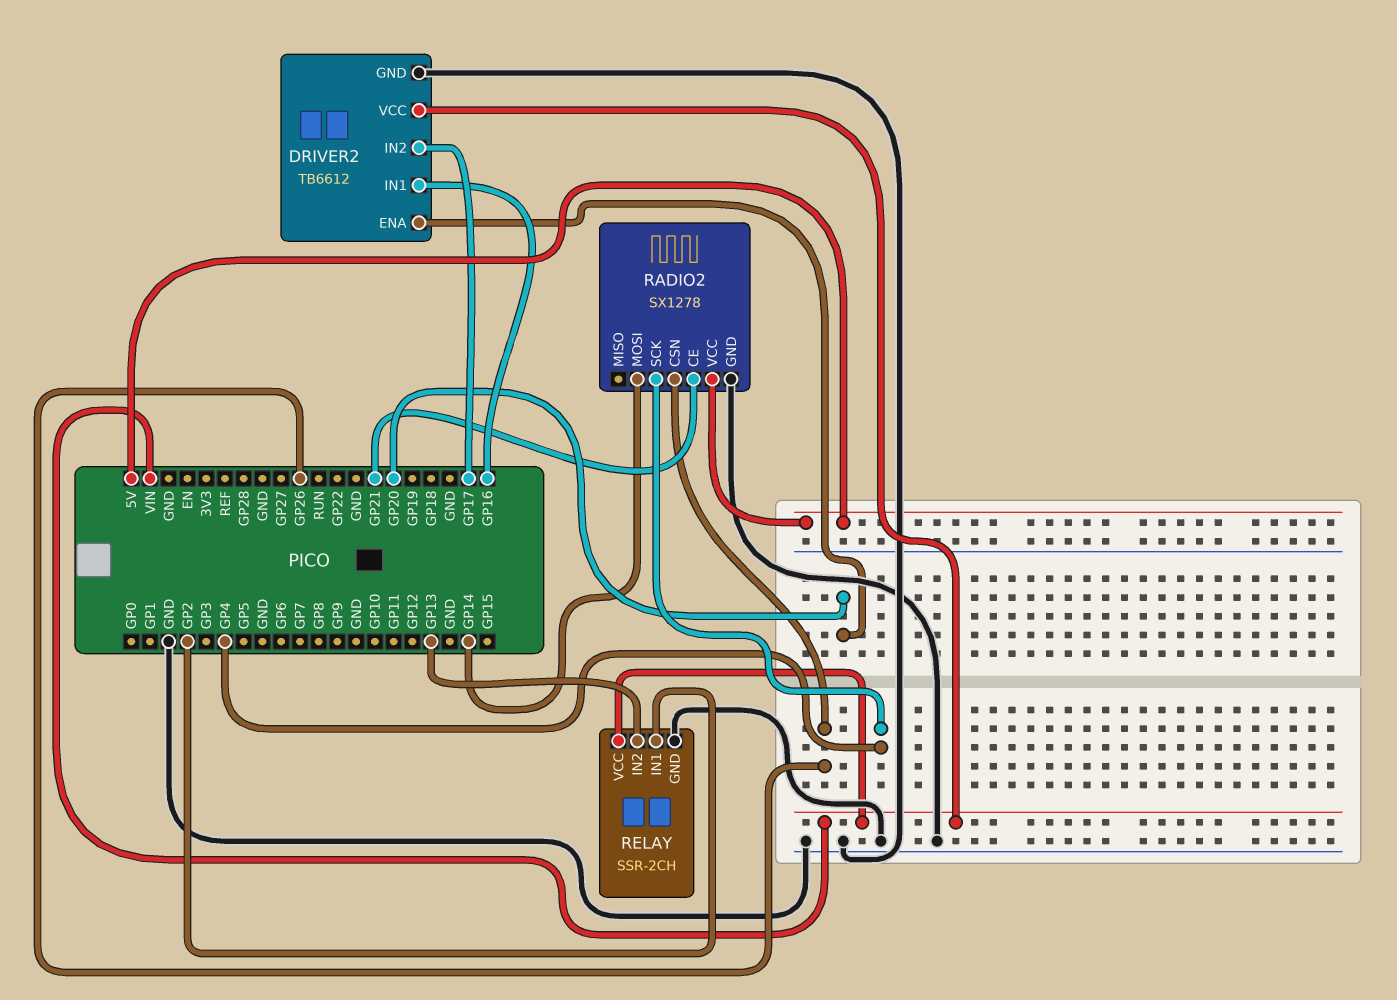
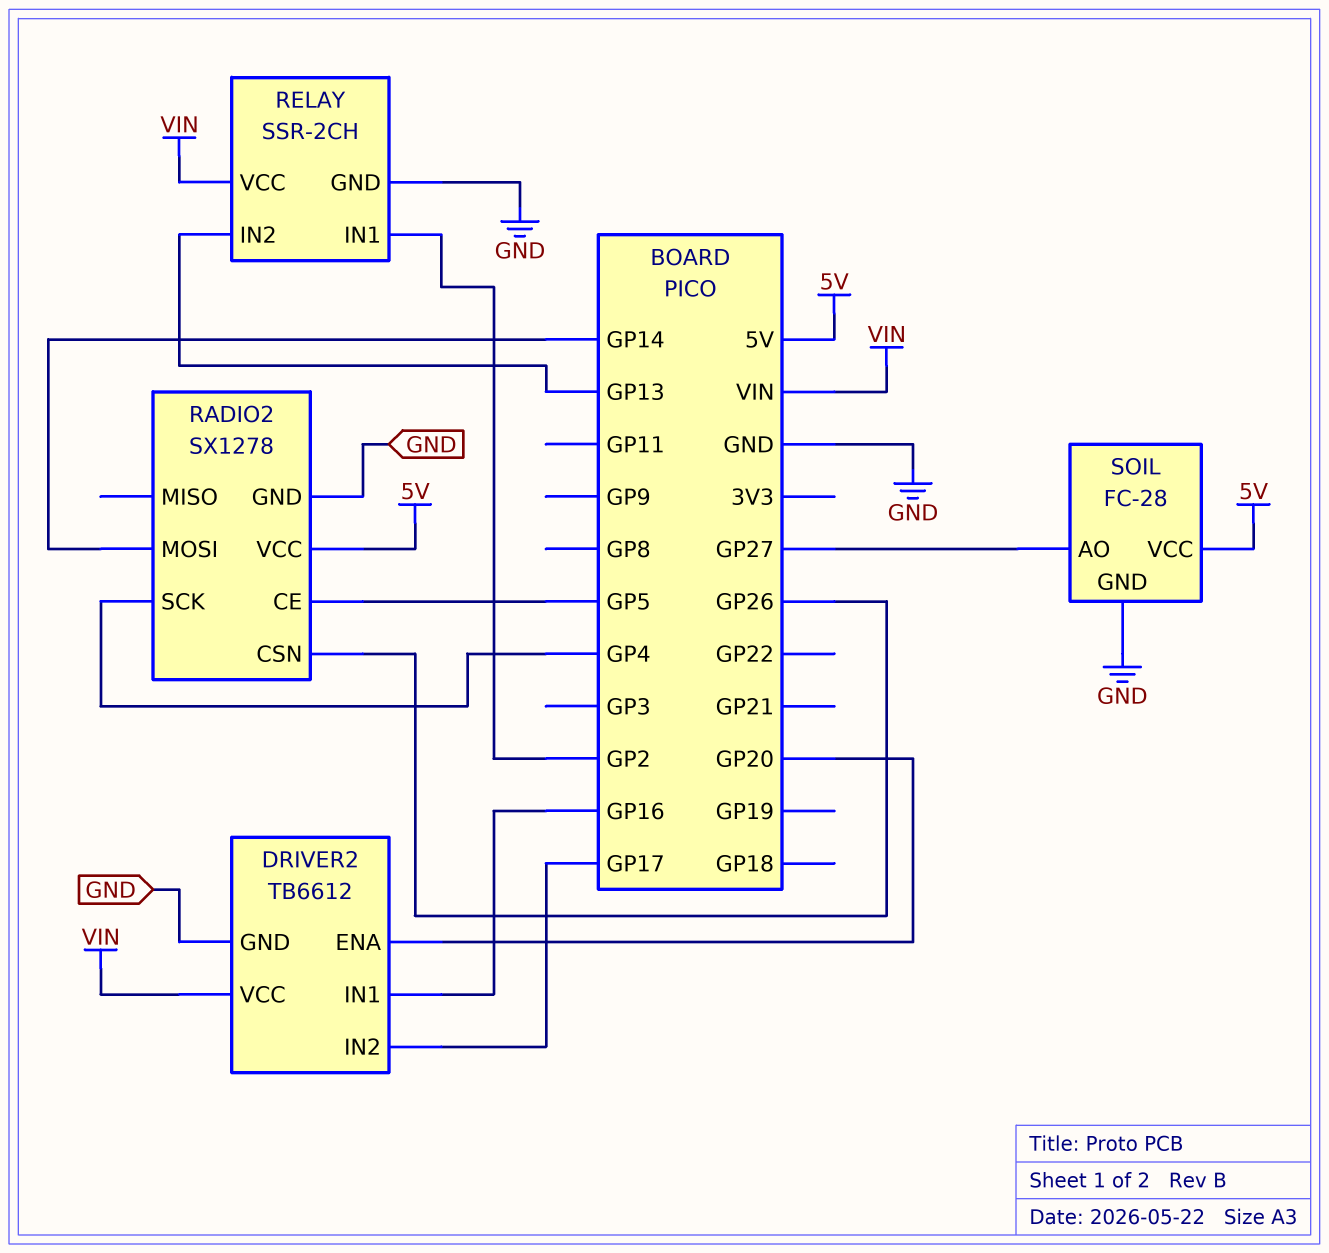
RADIO2 pin CE: GP21 -> GP5
SOIL: none -> FC-28
SOIL pin AO: none -> GP27
SOIL pin GND: none -> GND
SOIL pin VCC: none -> 5V

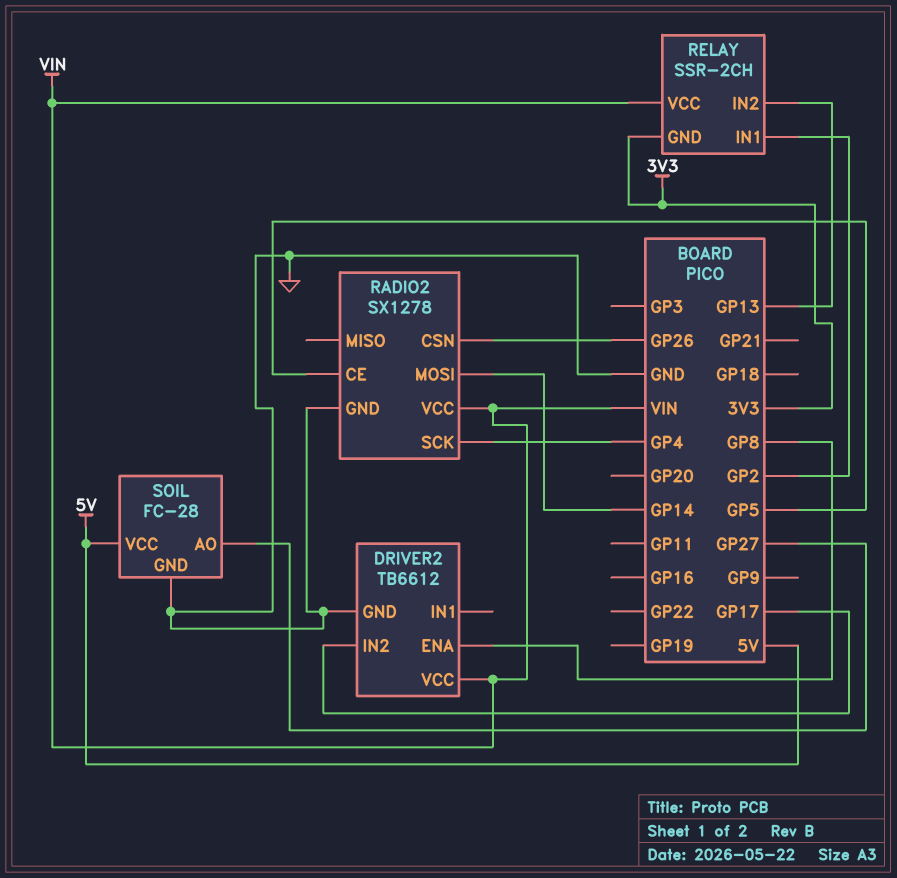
DRIVER2 pin ENA: GP20 -> GP8
DRIVER2 pin IN1: GP16 -> none
RADIO2 pin VCC: 5V -> VIN
RELAY pin GND: GND -> 3V3

